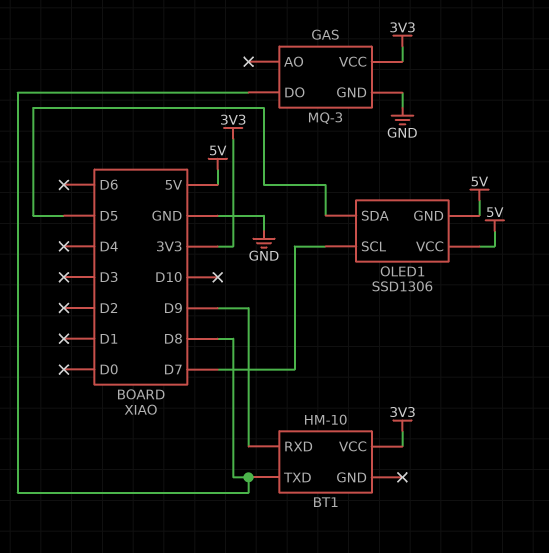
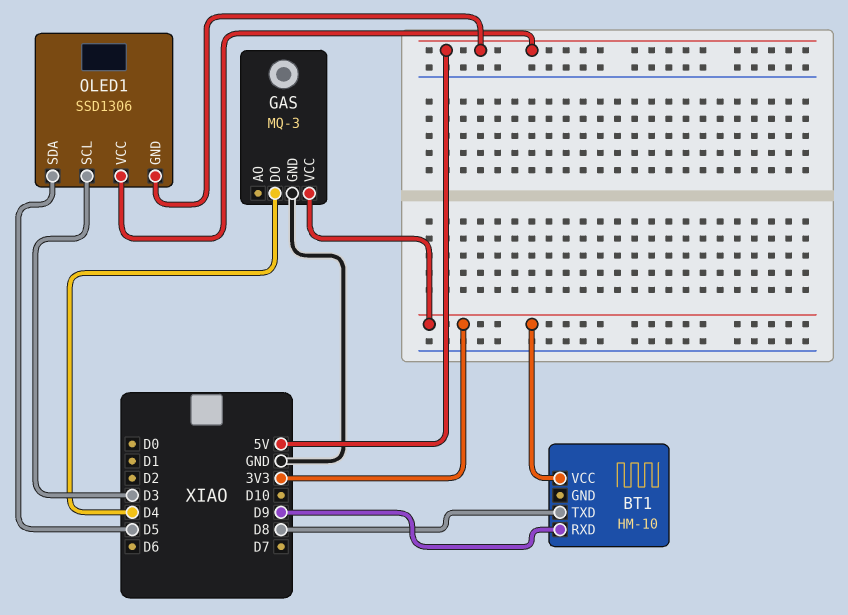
GAS pin DO: D8 -> D4
OLED1 pin SCL: D7 -> D3

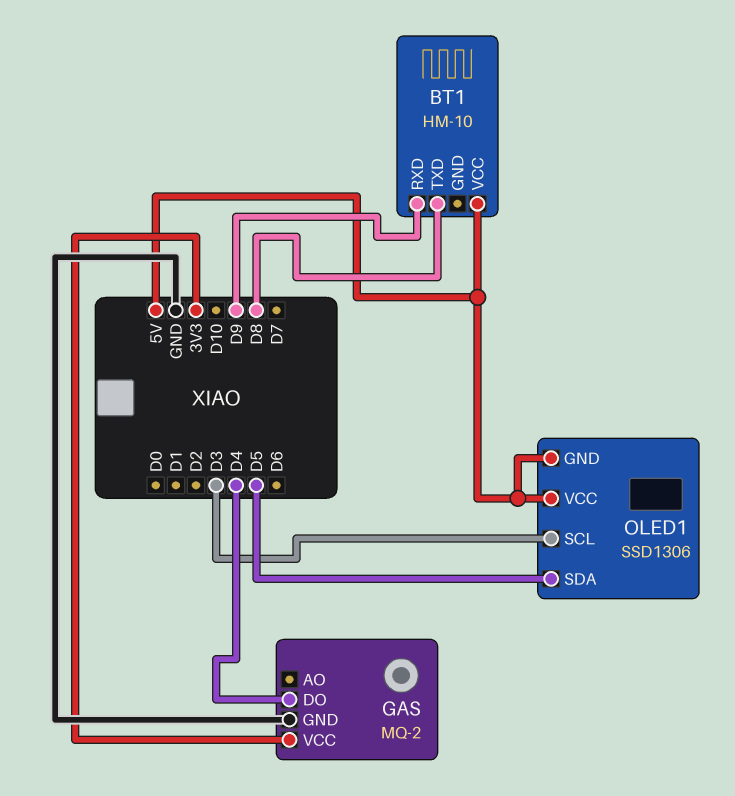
BT1 pin VCC: 3V3 -> 5V
GAS: MQ-3 -> MQ-2

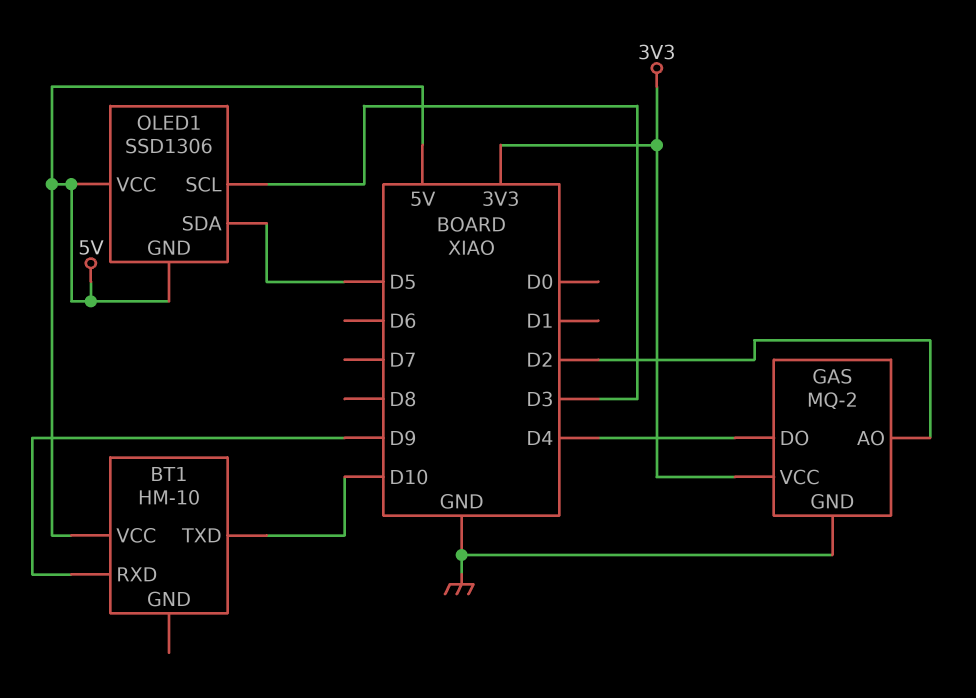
BT1 pin TXD: D8 -> D10
GAS pin AO: none -> D2

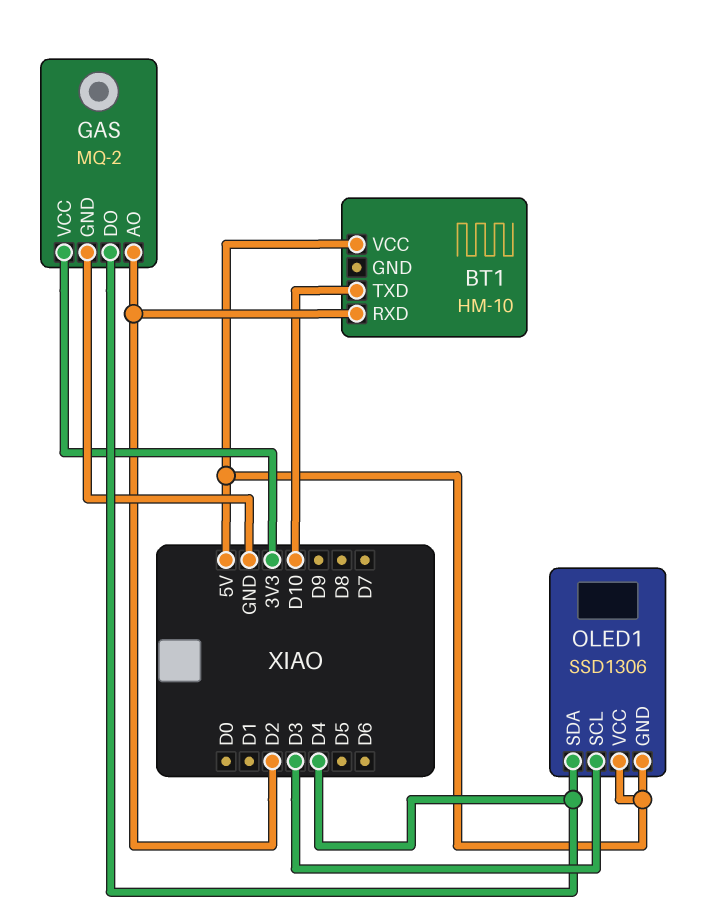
BT1 pin RXD: D9 -> D2
OLED1 pin SDA: D5 -> D4

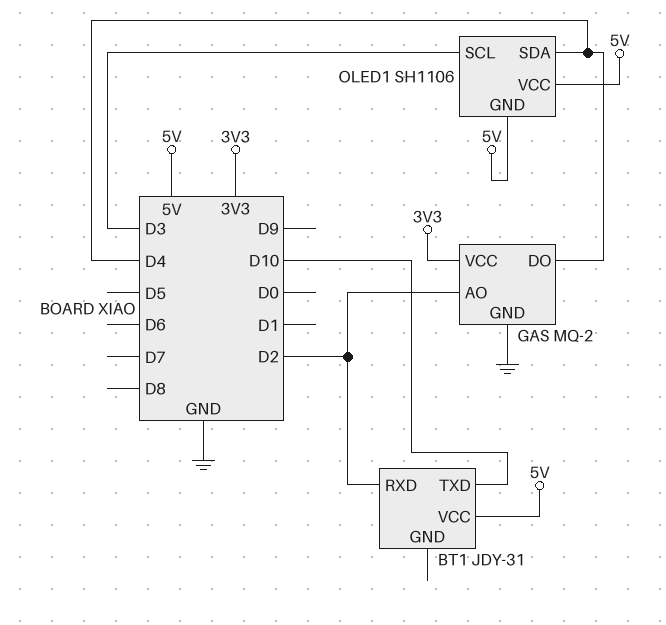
BT1: HM-10 -> JDY-31
OLED1: SSD1306 -> SH1106

